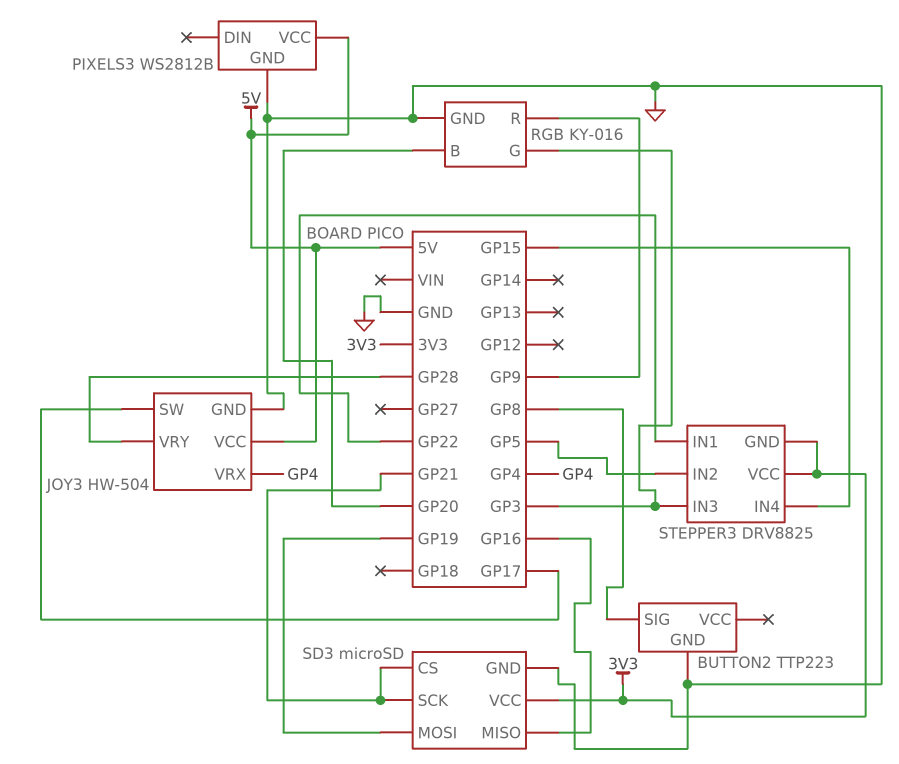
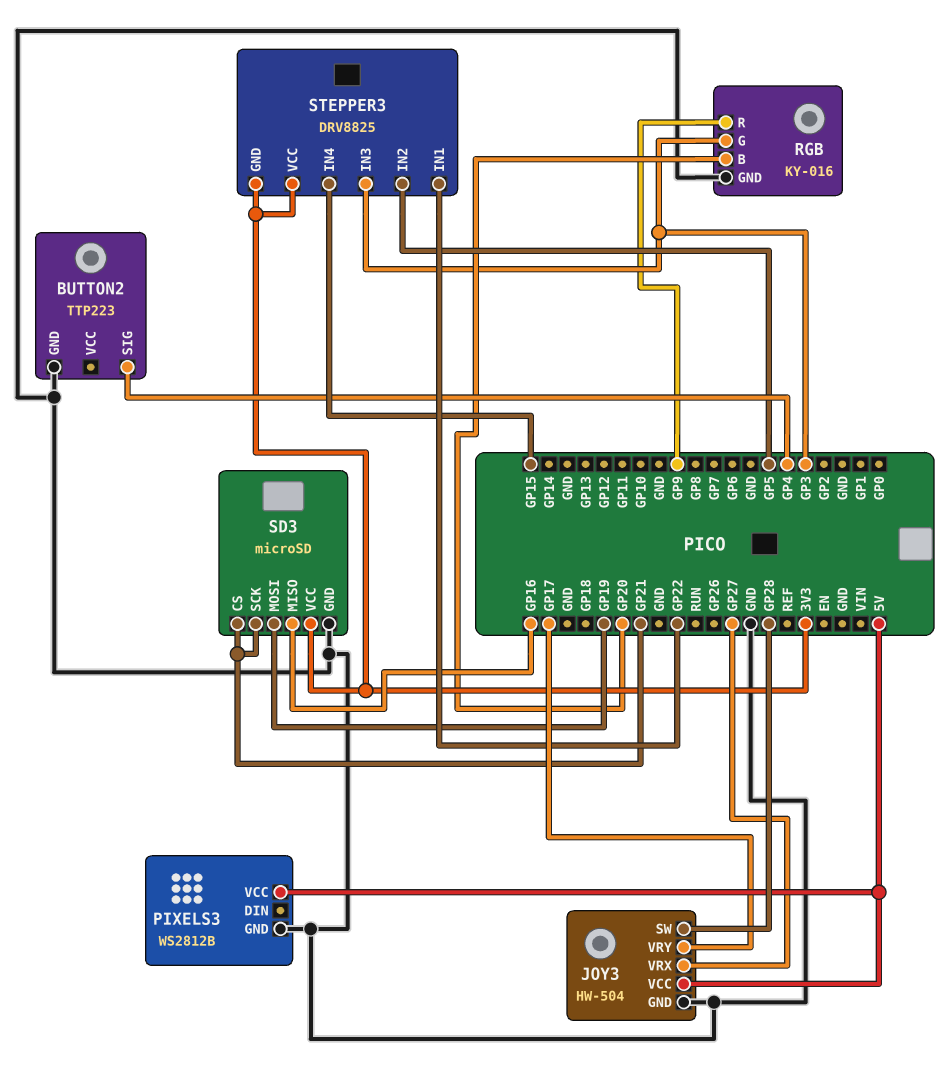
BUTTON2 pin SIG: GP8 -> GP4
JOY3 pin SW: GP17 -> GP28
JOY3 pin VRX: GP4 -> GP27
JOY3 pin VRY: GP28 -> GP17

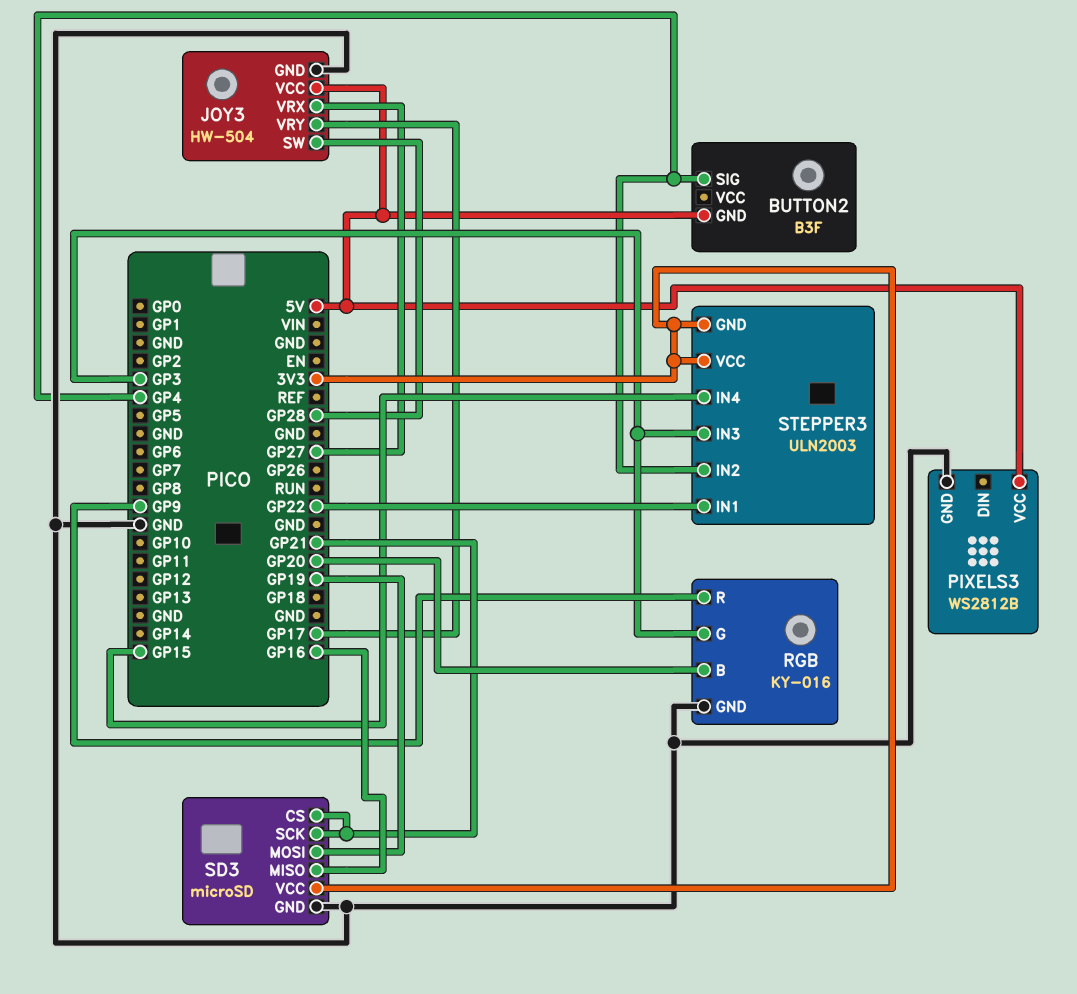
BUTTON2: TTP223 -> B3F
BUTTON2 pin GND: GND -> 5V
STEPPER3: DRV8825 -> ULN2003
STEPPER3 pin IN2: GP5 -> GP4

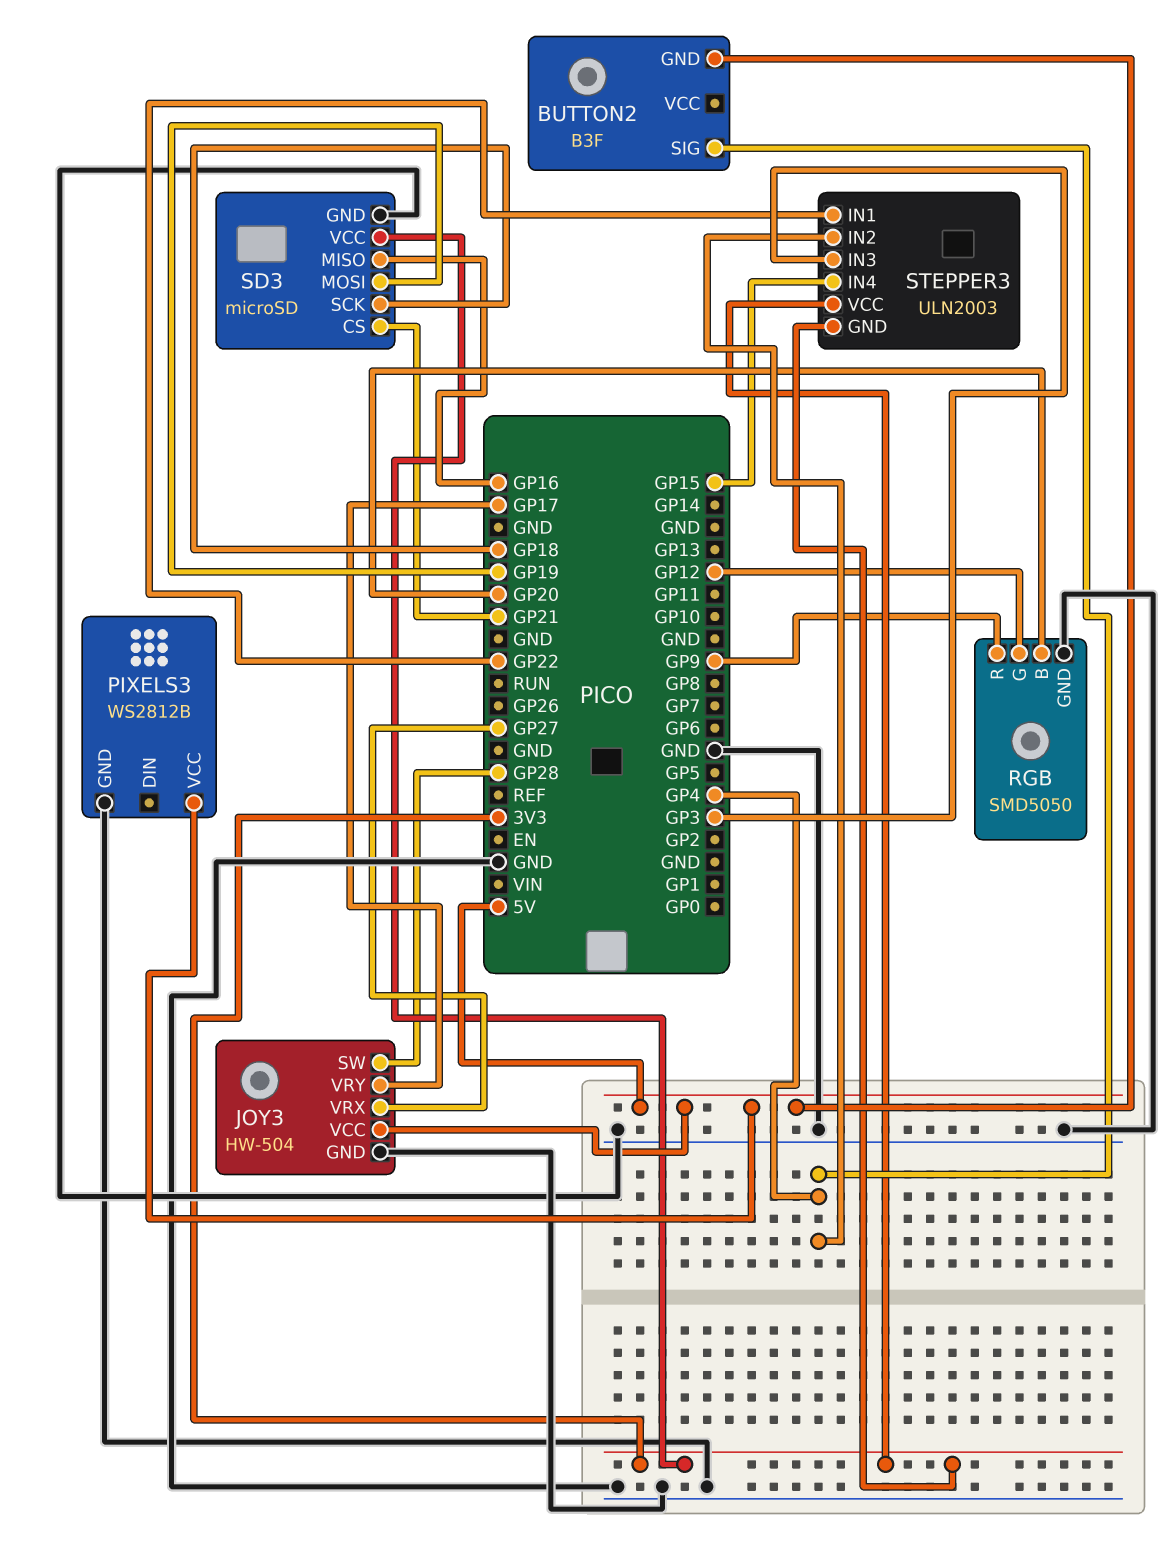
RGB: KY-016 -> SMD5050
RGB pin G: GP3 -> GP12
SD3 pin SCK: GP21 -> GP18

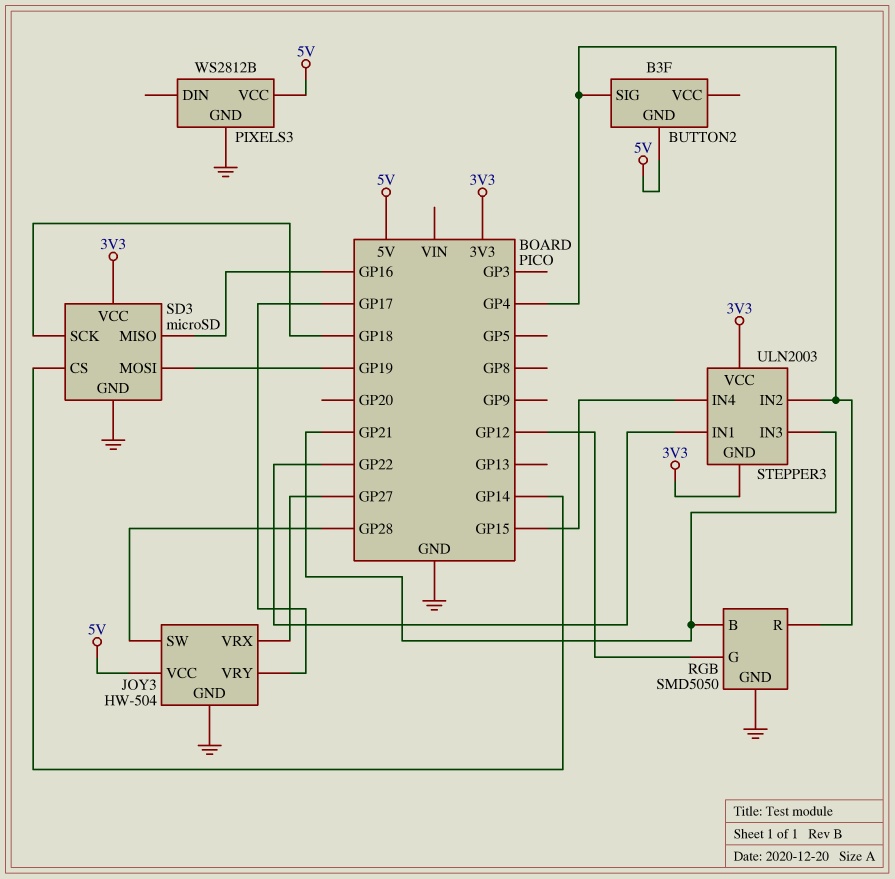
RGB pin B: GP20 -> GP21
RGB pin R: GP9 -> GP4
SD3 pin CS: GP21 -> GP14
STEPPER3 pin IN3: GP3 -> GP21

